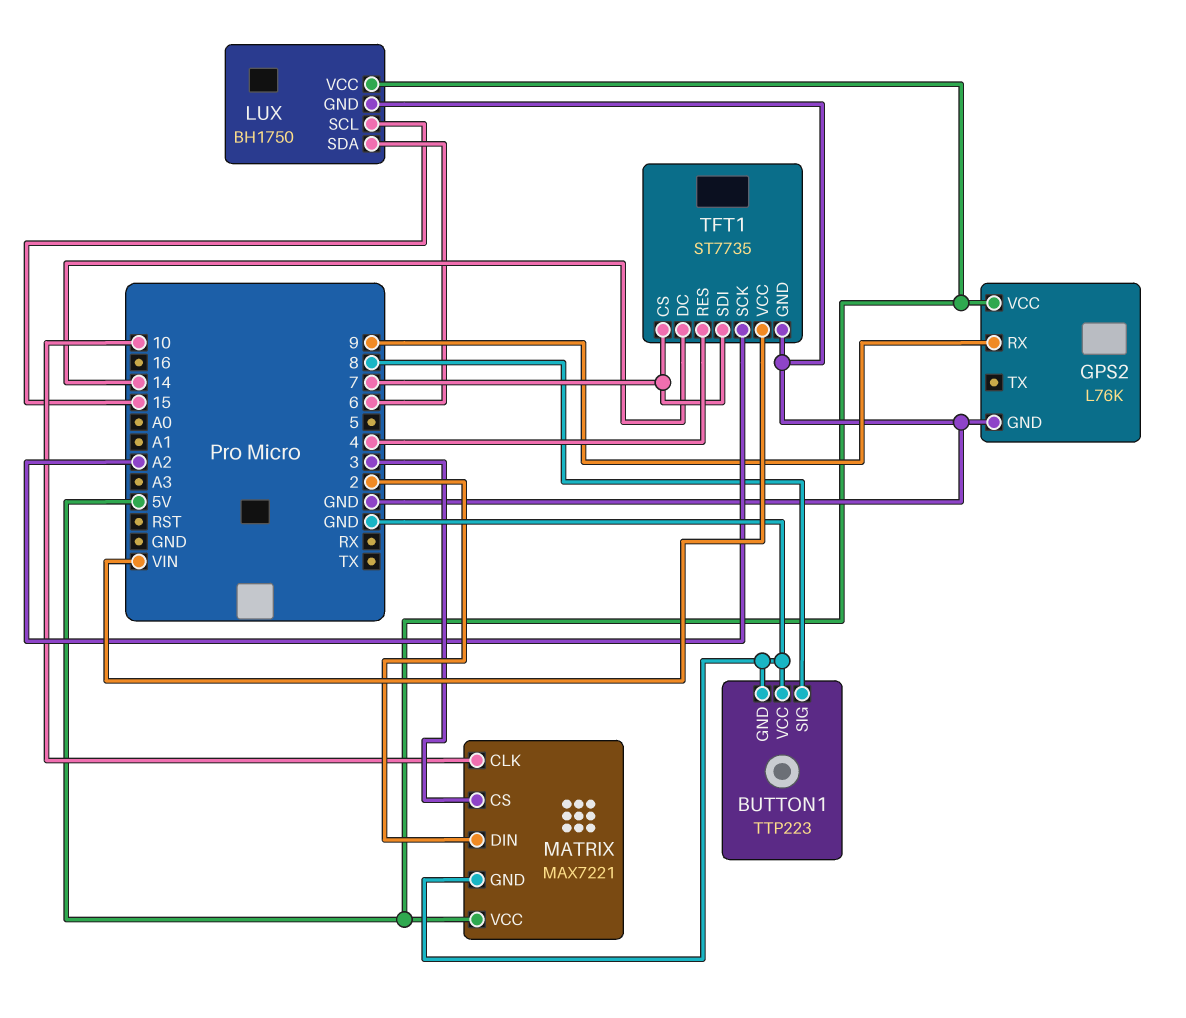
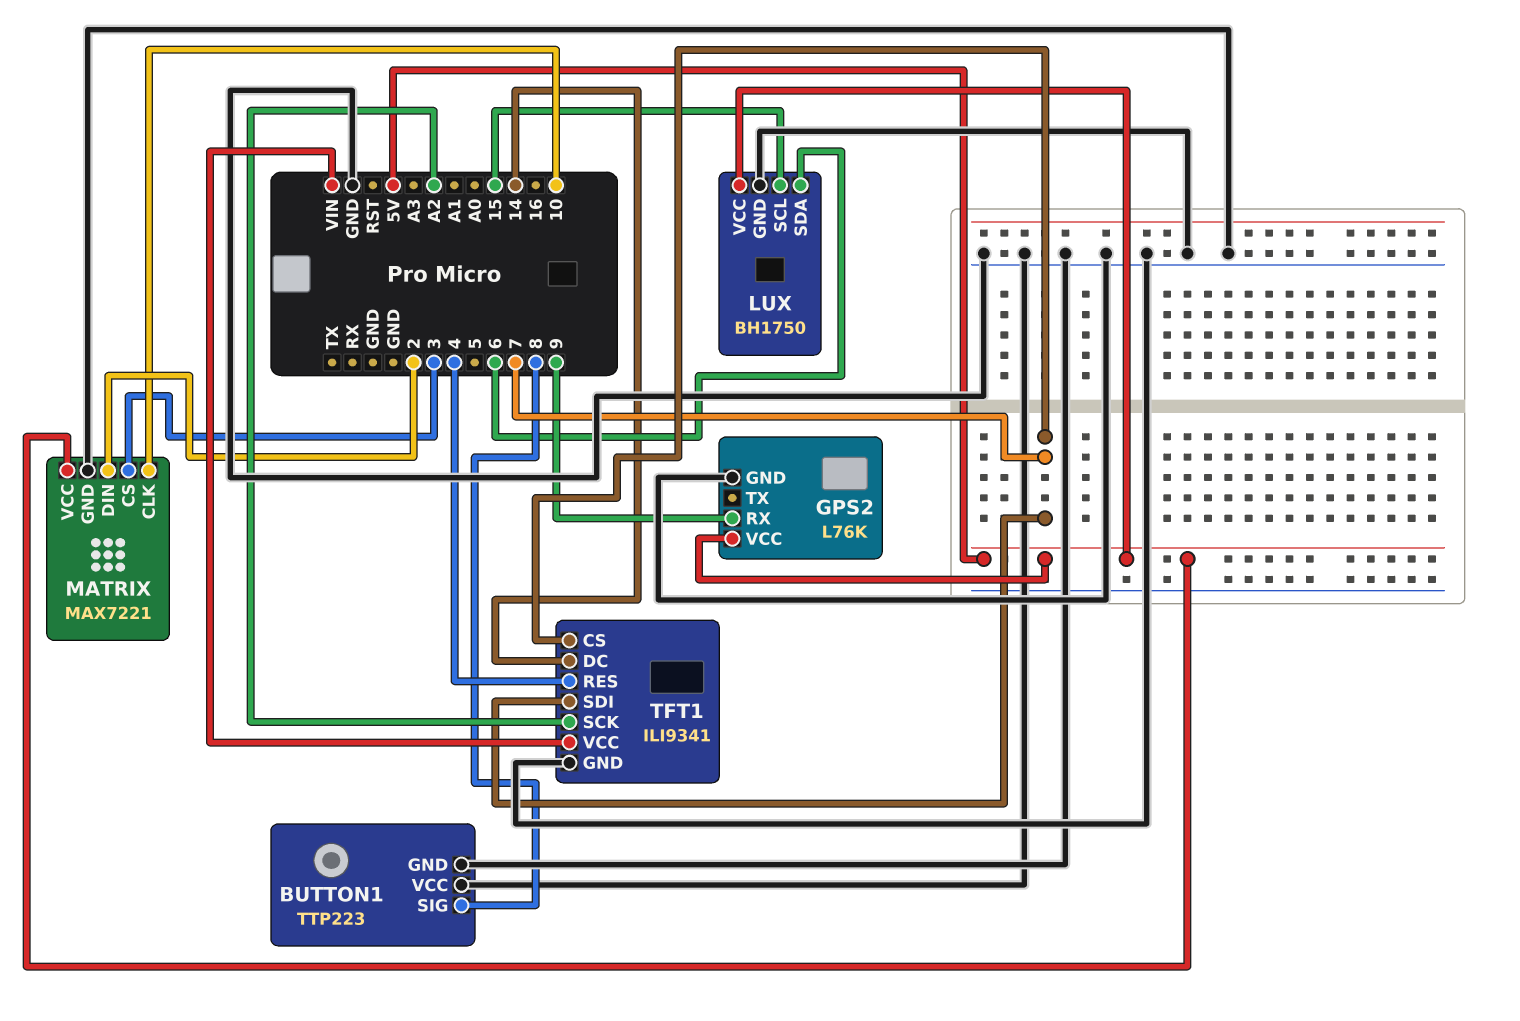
TFT1: ST7735 -> ILI9341

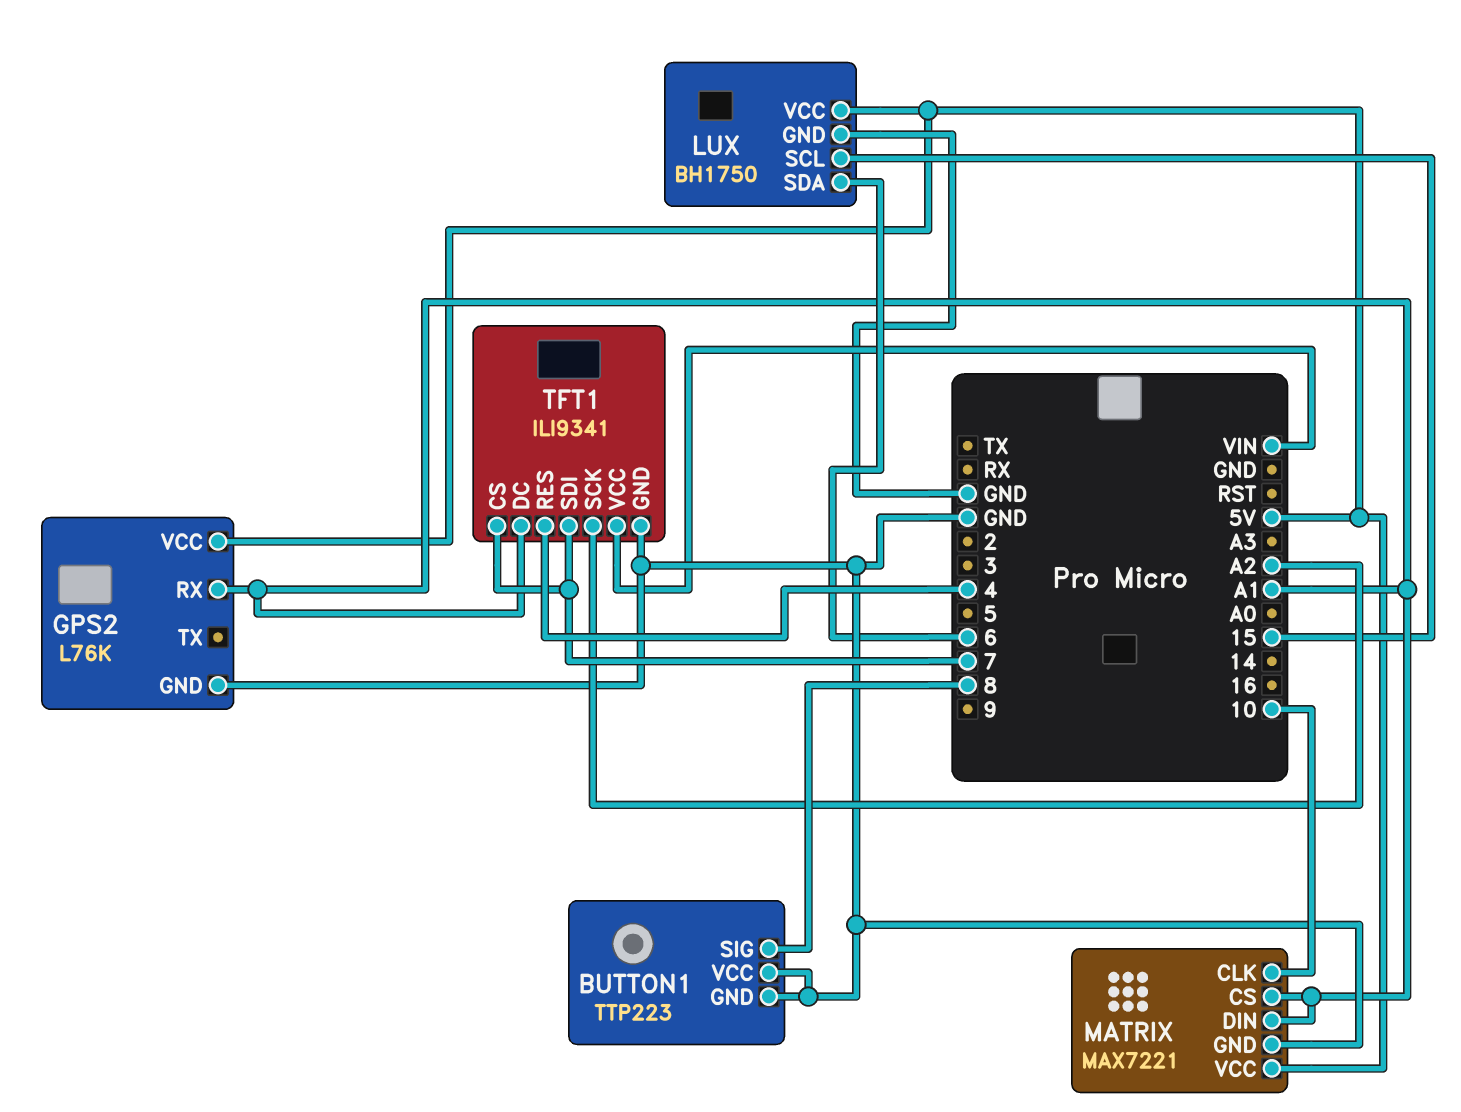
GPS2 pin RX: 9 -> A1
MATRIX pin CS: 3 -> A1
MATRIX pin DIN: 2 -> A1
TFT1 pin DC: 14 -> A1

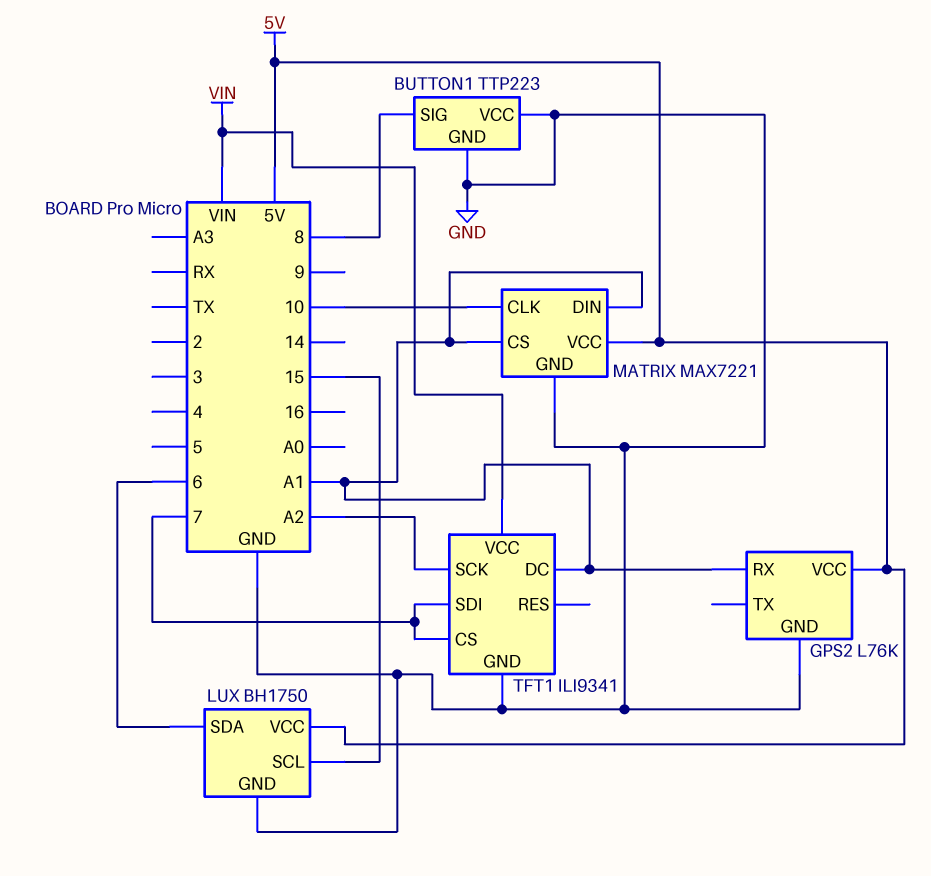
TFT1 pin RES: 4 -> none

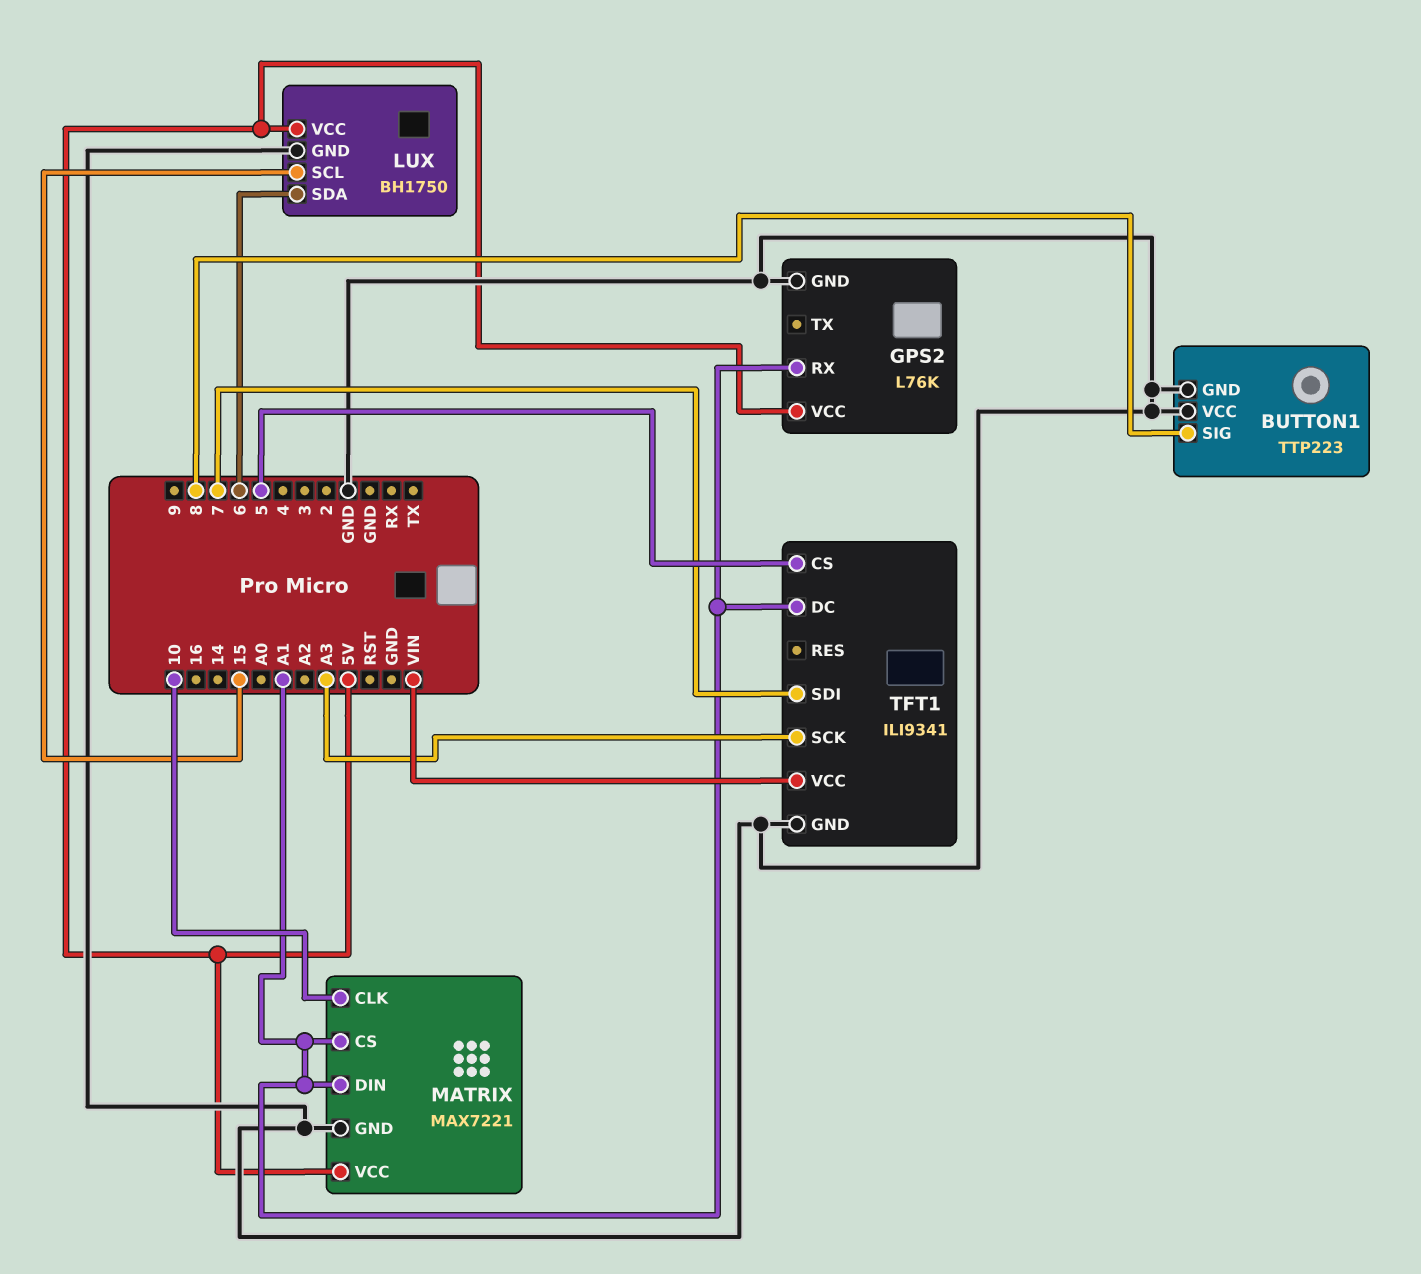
TFT1 pin CS: 7 -> 5
TFT1 pin SCK: A2 -> A3

